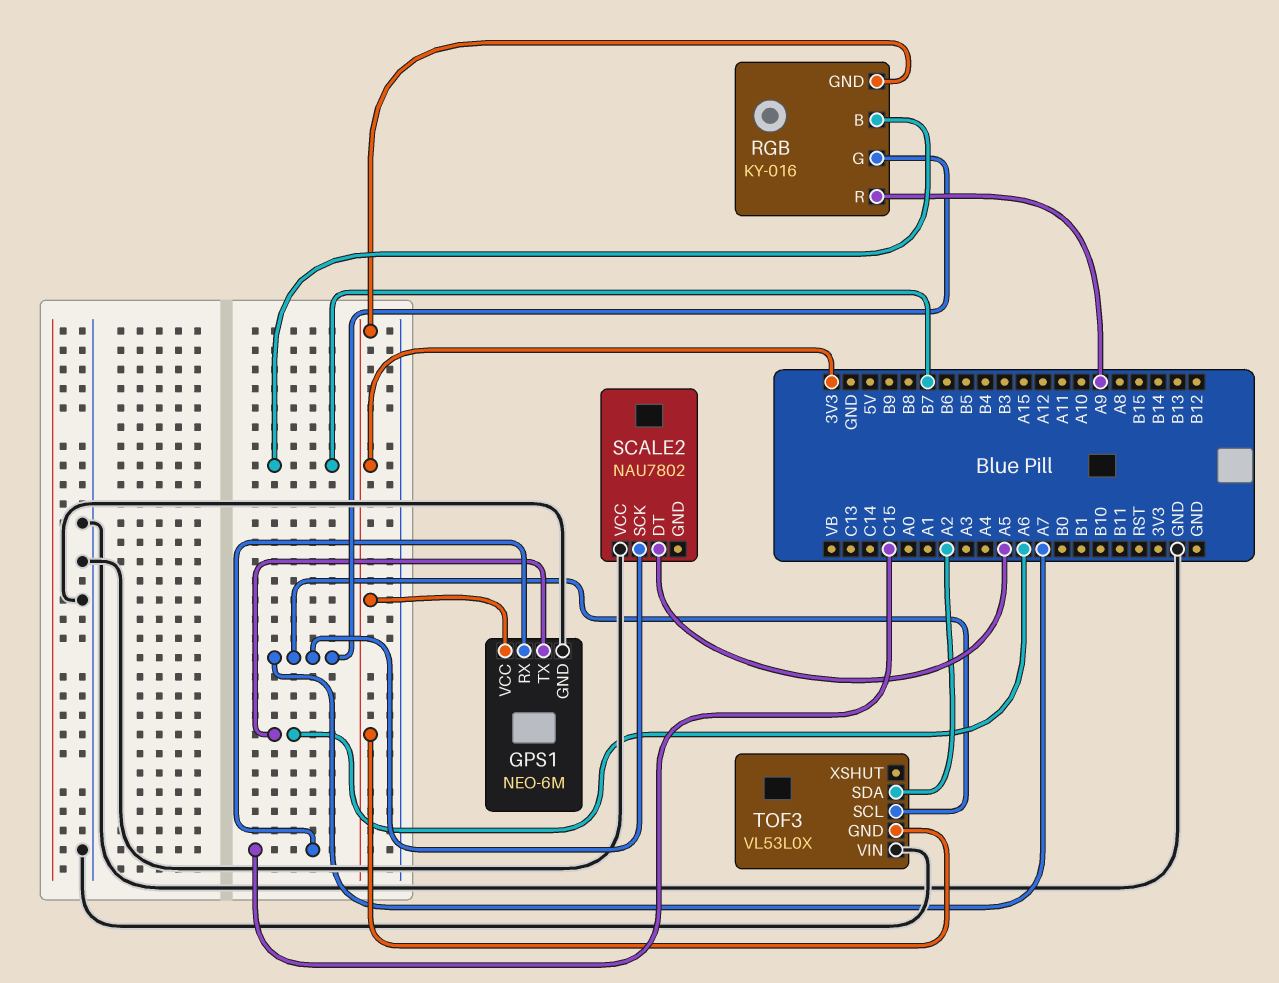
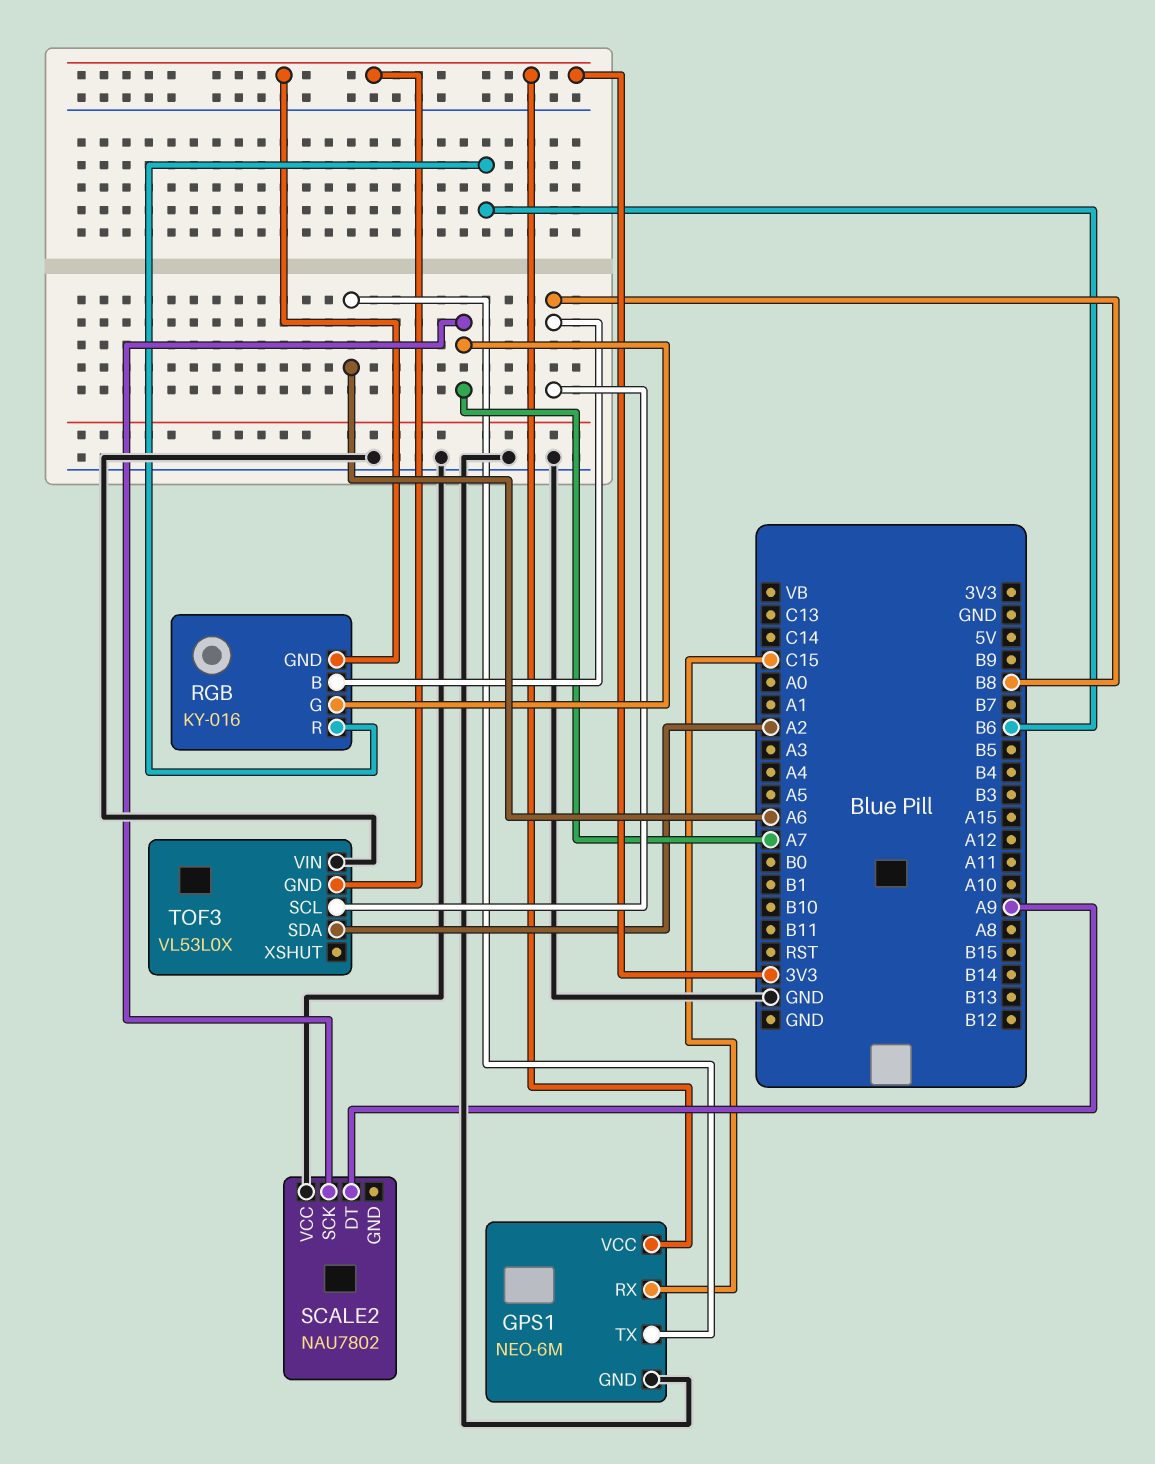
RGB pin B: B7 -> B8
RGB pin R: A9 -> B6
SCALE2 pin DT: A5 -> A9
TOF3 pin SCL: A7 -> B8

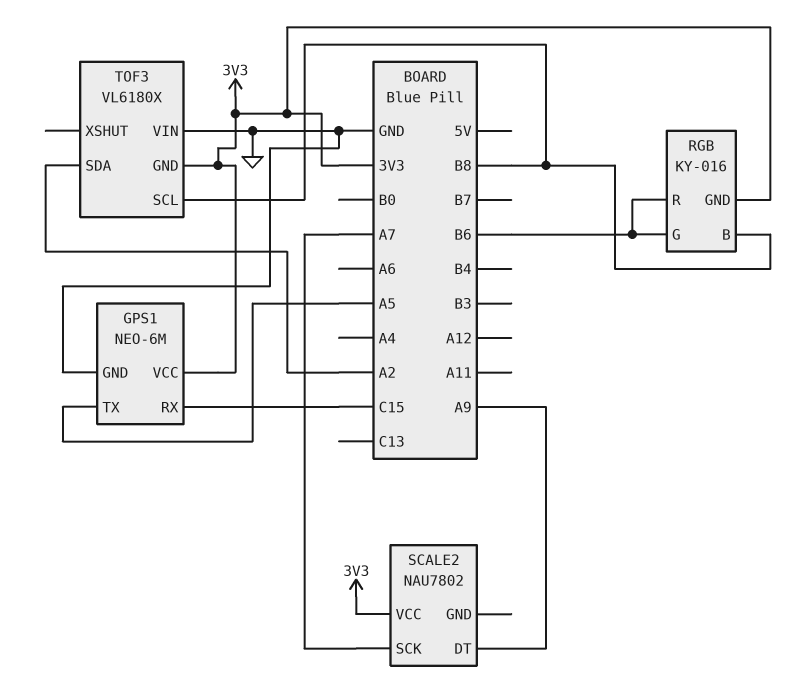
GPS1 pin TX: A6 -> A5
RGB pin G: A7 -> B6
SCALE2 pin VCC: GND -> 3V3
TOF3: VL53L0X -> VL6180X

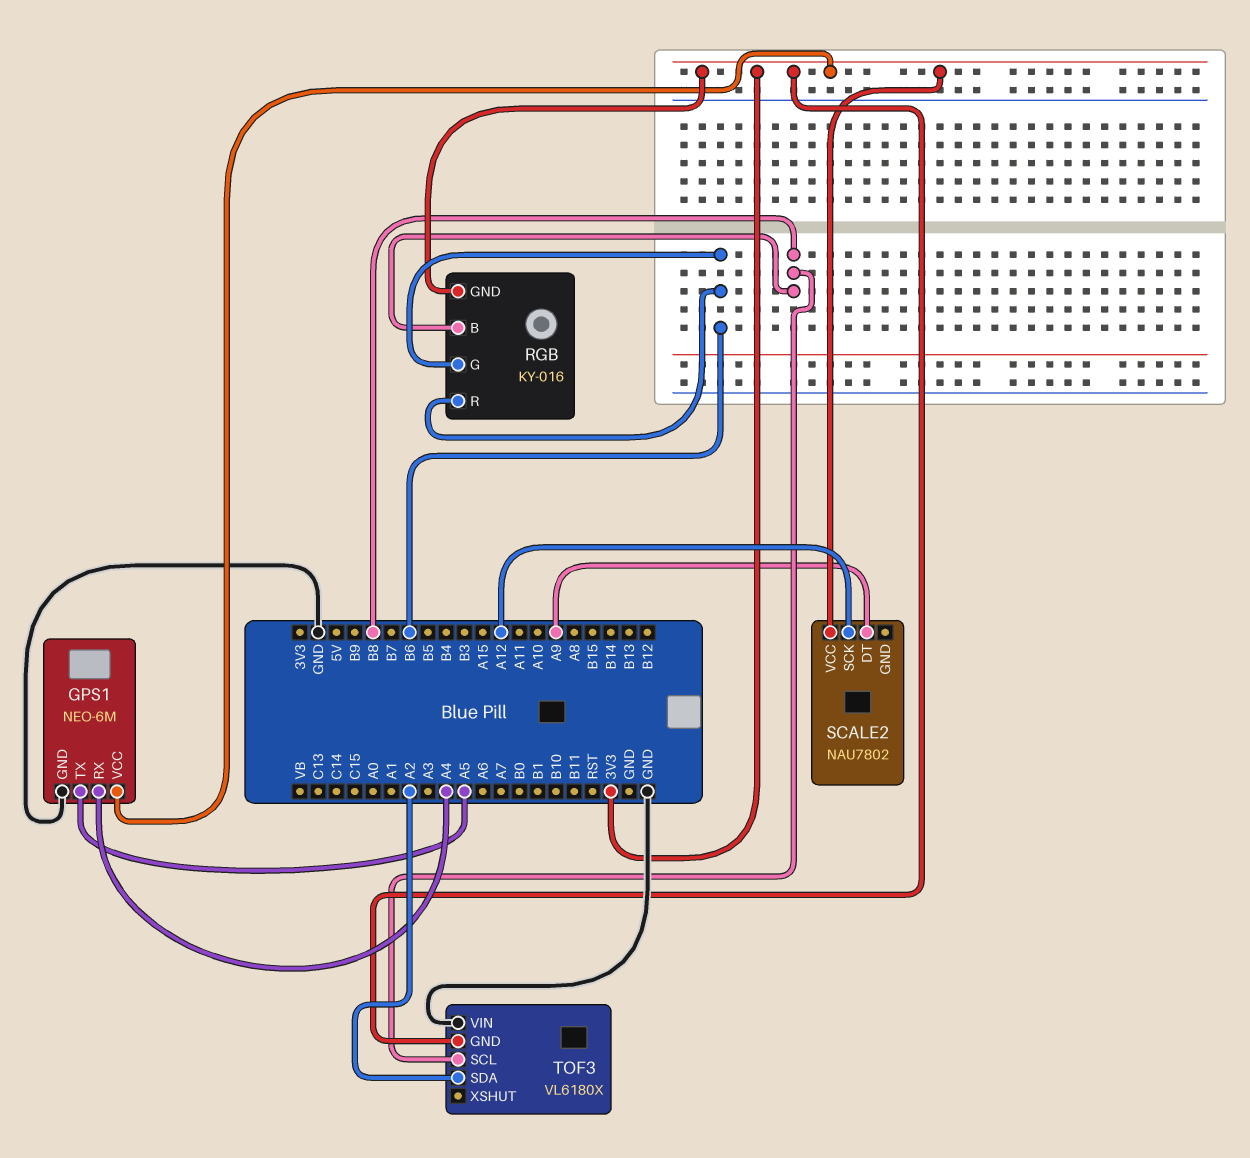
GPS1 pin RX: C15 -> A4
SCALE2 pin SCK: A7 -> A12

